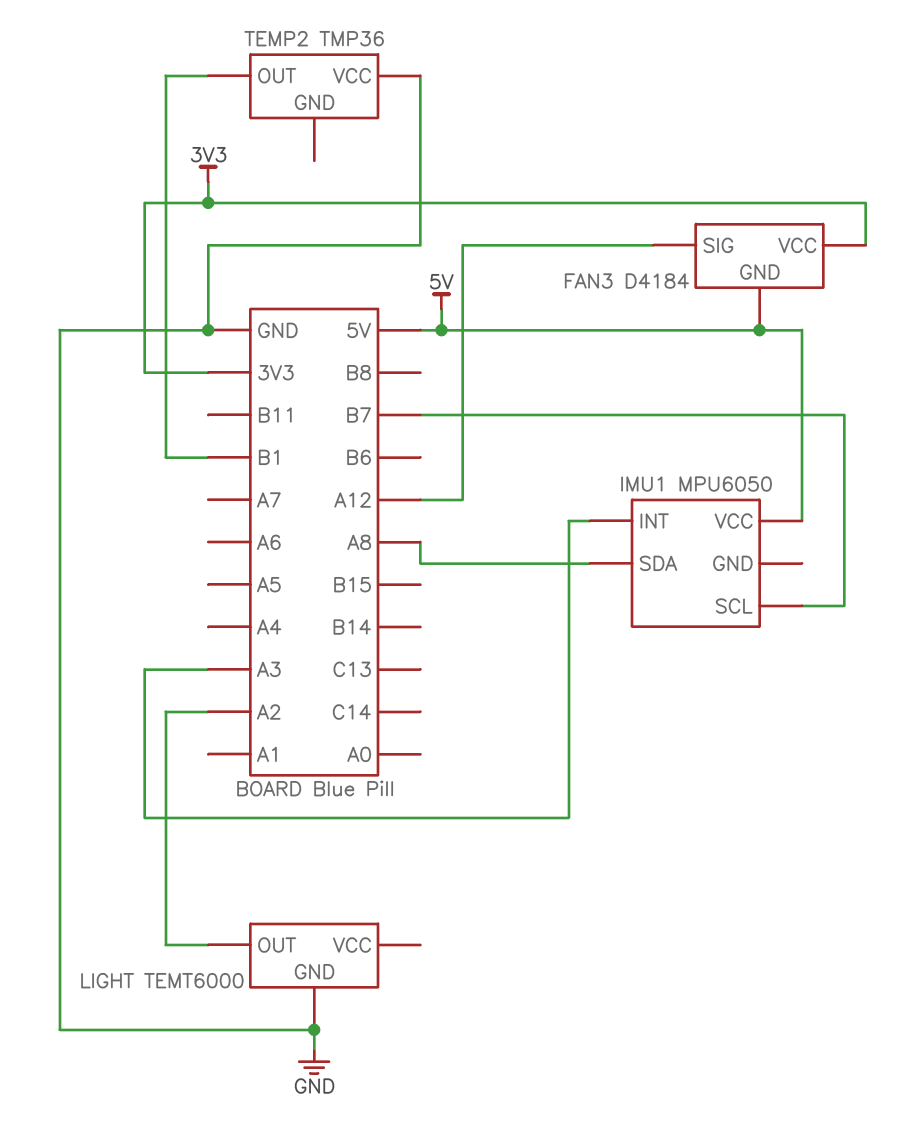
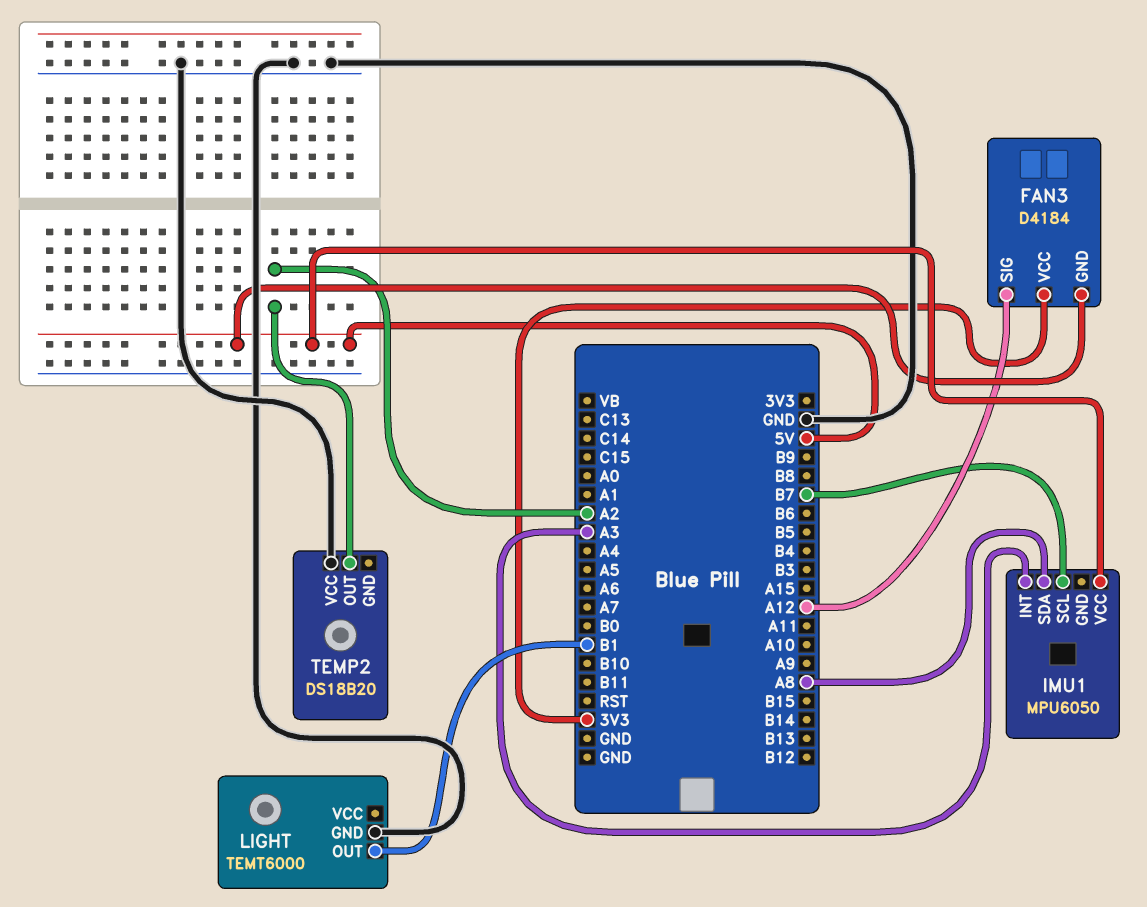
LIGHT pin OUT: A2 -> B1
TEMP2: TMP36 -> DS18B20
TEMP2 pin OUT: B1 -> A2

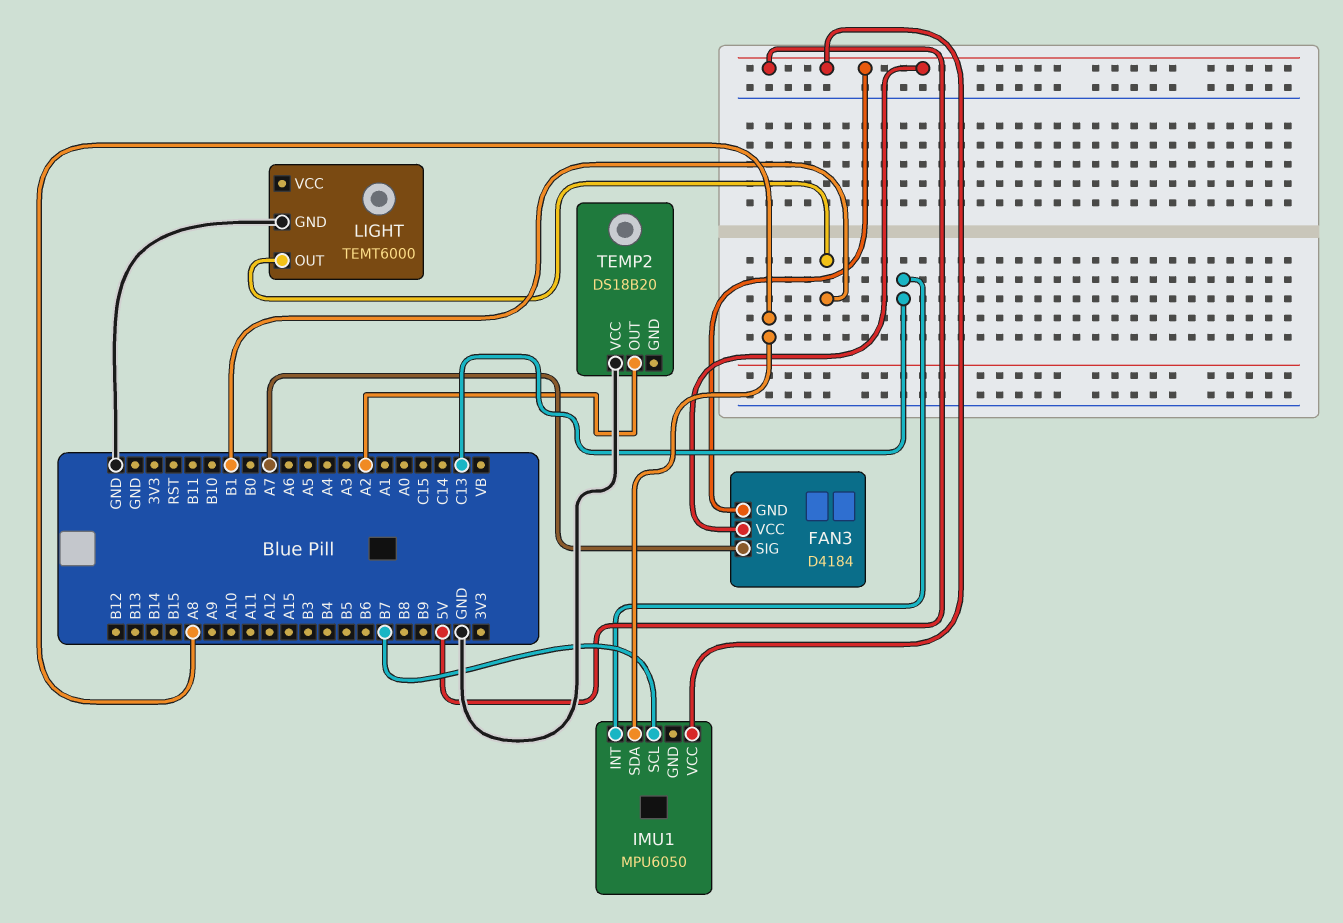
FAN3 pin SIG: A12 -> A7
FAN3 pin VCC: 3V3 -> 5V
IMU1 pin INT: A3 -> C13

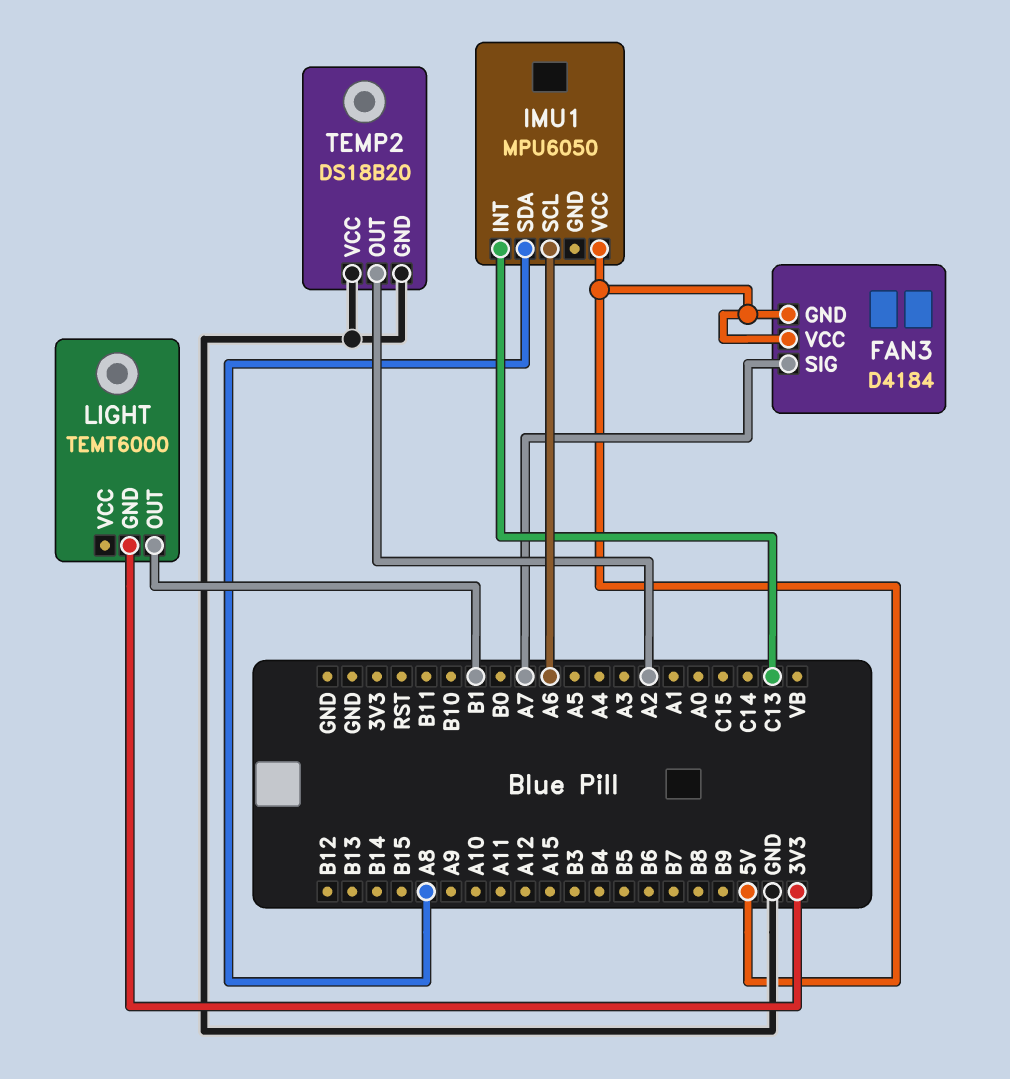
IMU1 pin SCL: B7 -> A6
LIGHT pin GND: GND -> 3V3
TEMP2 pin GND: none -> GND

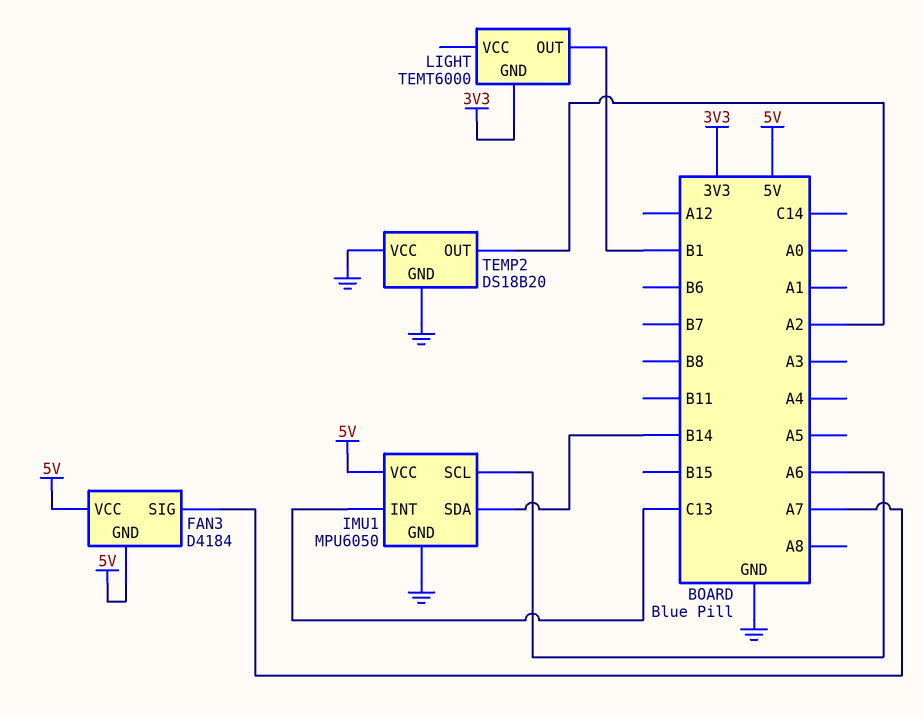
IMU1 pin GND: none -> GND
IMU1 pin SDA: A8 -> B14

